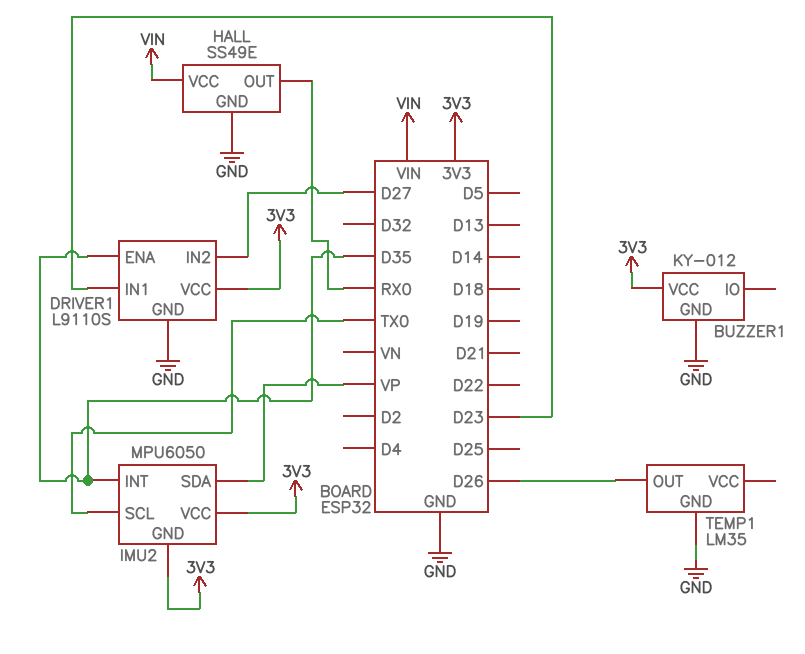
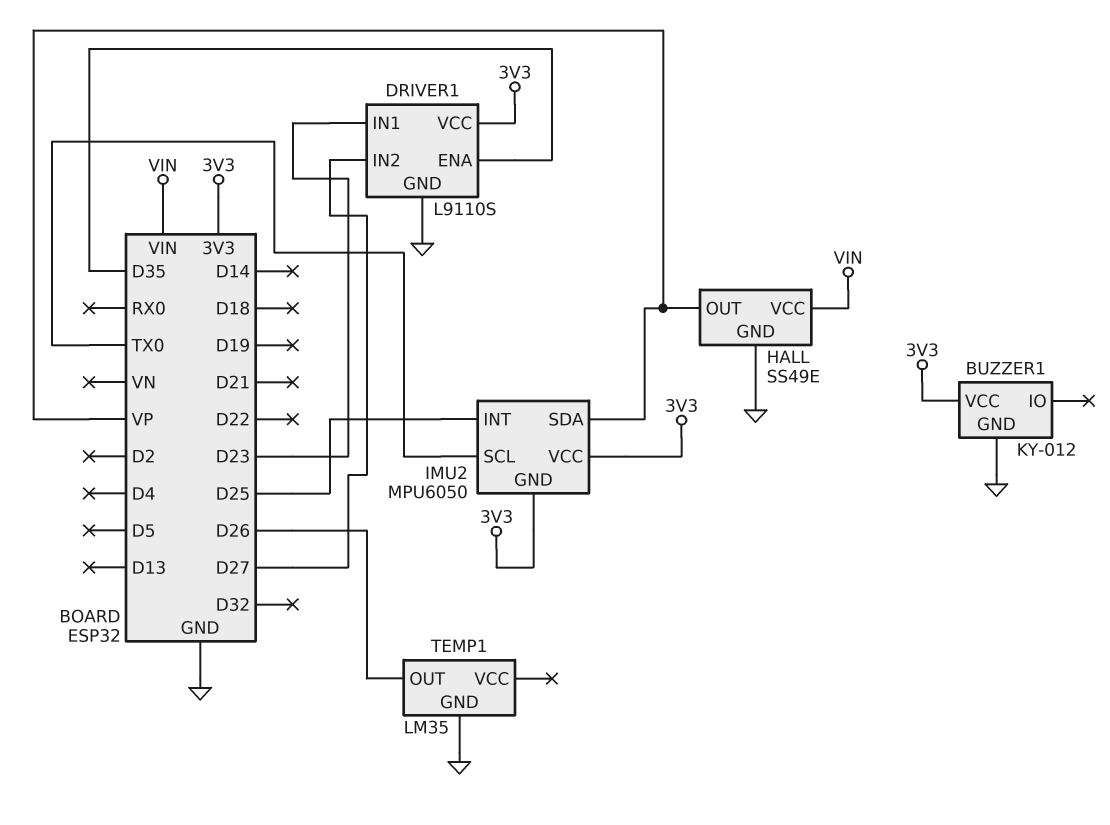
HALL pin OUT: RX0 -> VP
IMU2 pin INT: D35 -> D25

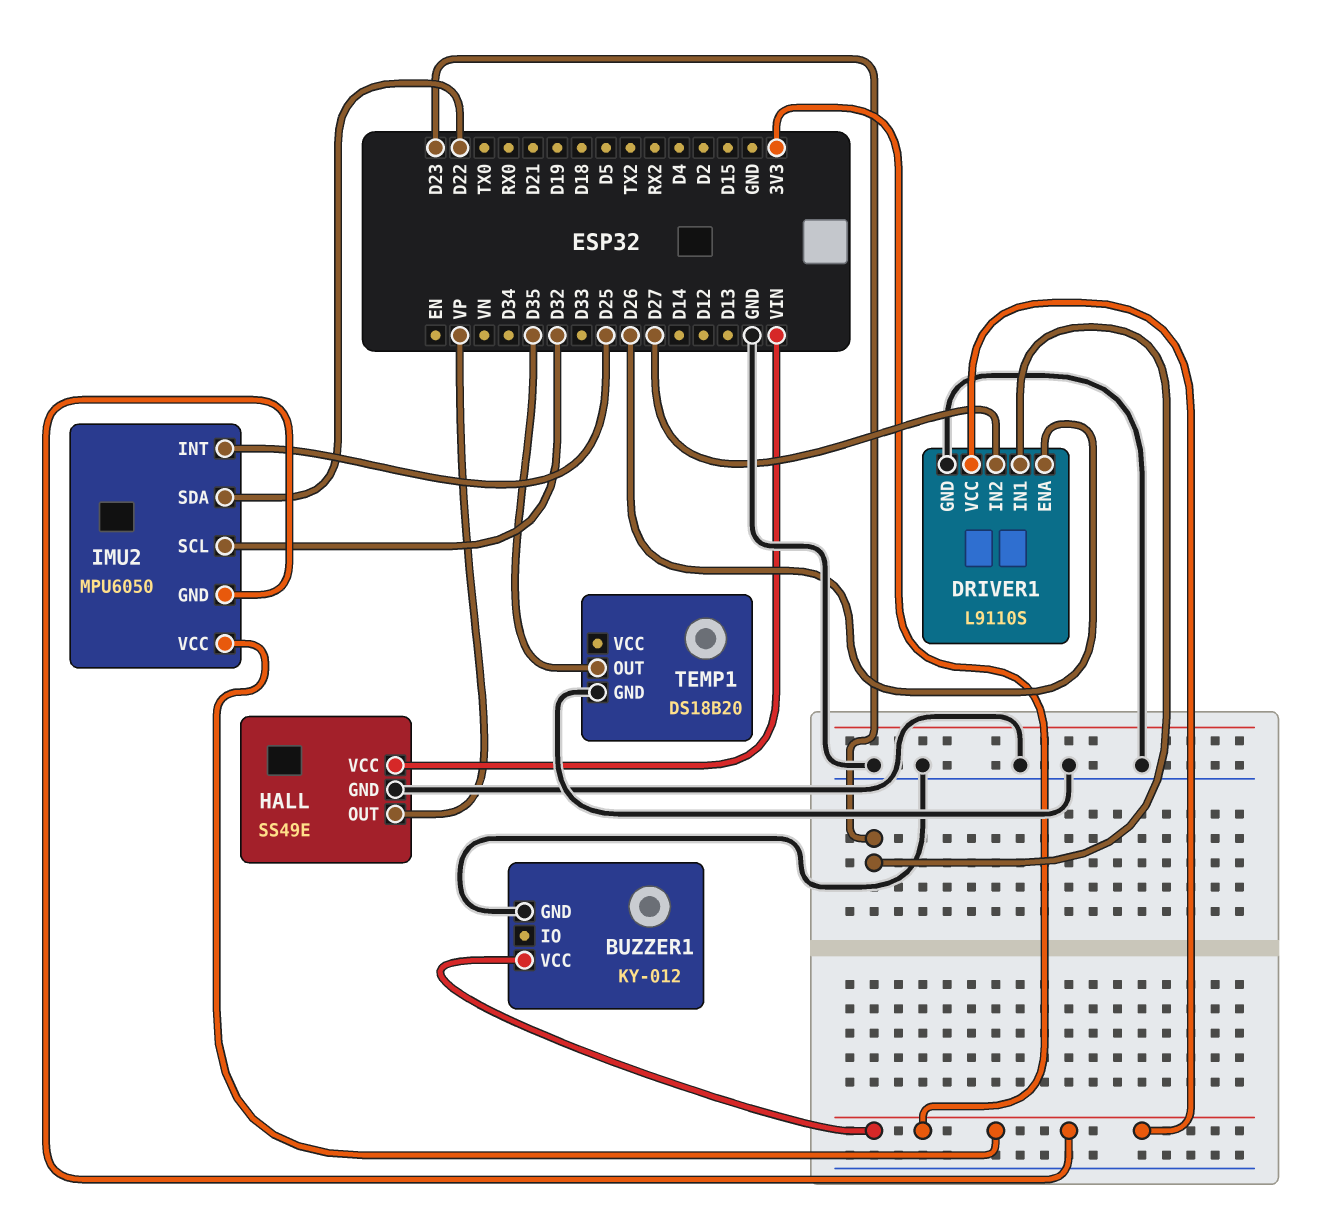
DRIVER1 pin ENA: D35 -> D26
IMU2 pin SCL: TX0 -> D32
IMU2 pin SDA: VP -> D22
TEMP1: LM35 -> DS18B20
TEMP1 pin OUT: D26 -> D35

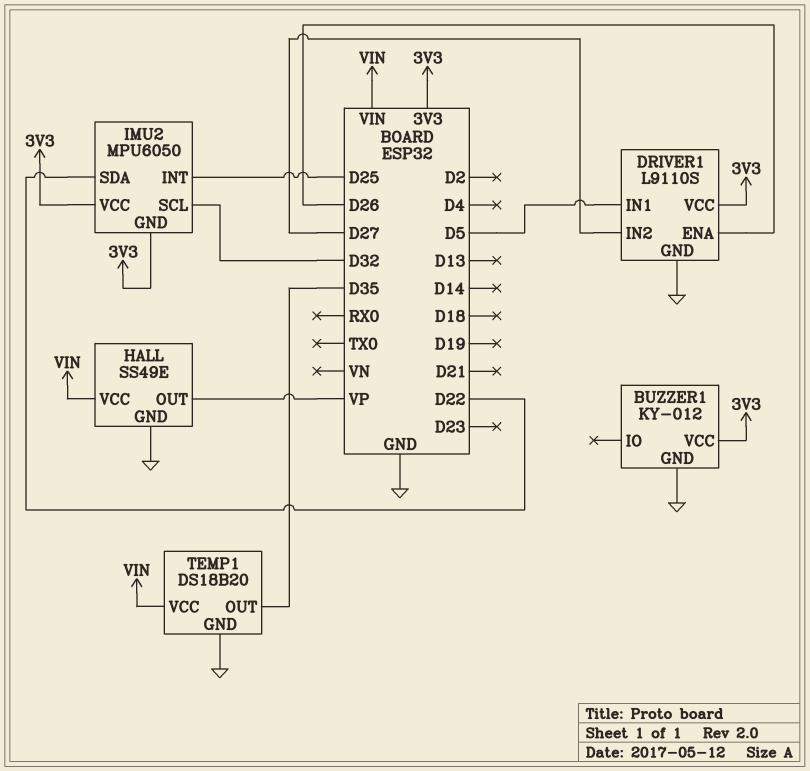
DRIVER1 pin IN1: D23 -> D5
TEMP1 pin VCC: none -> VIN

